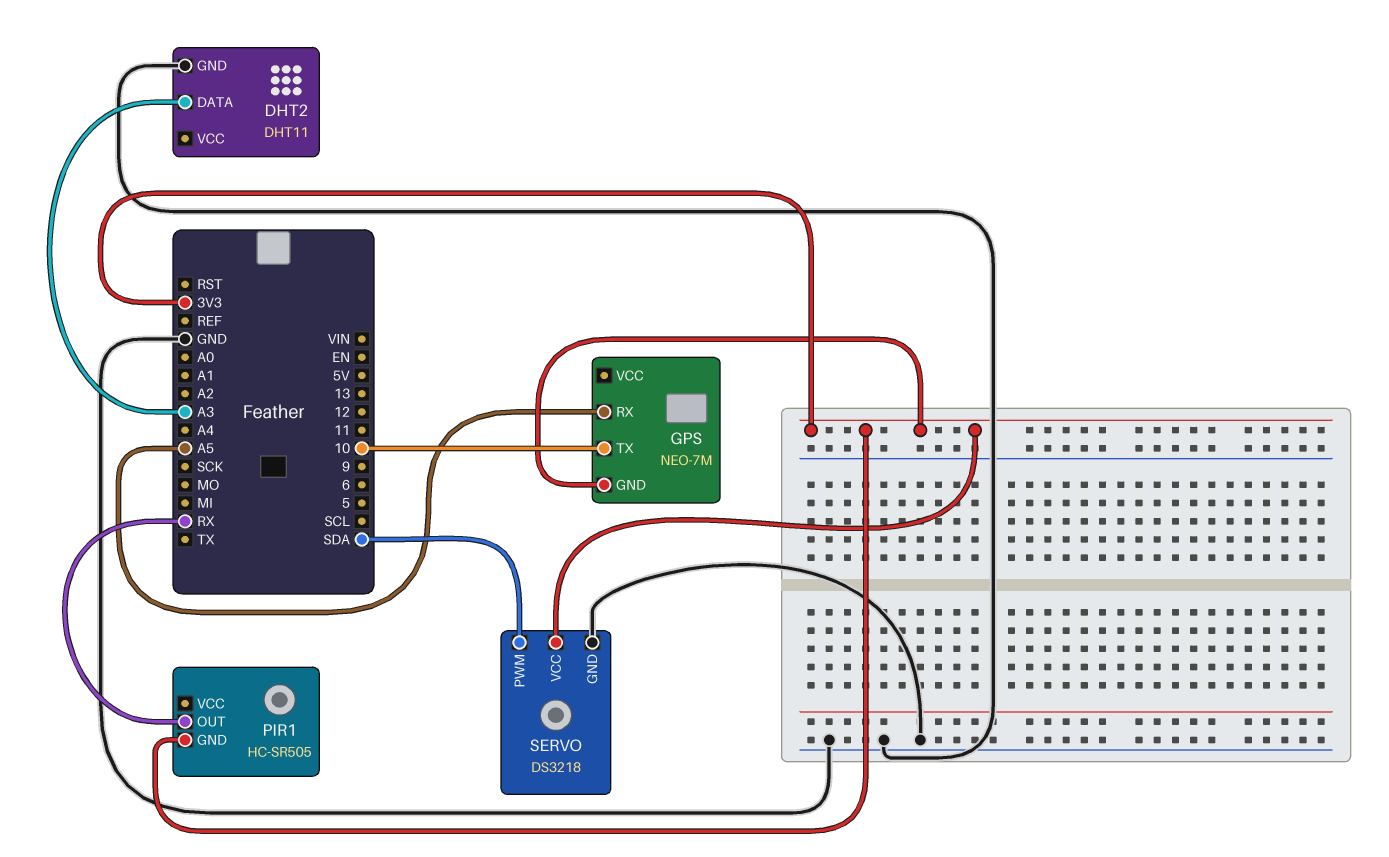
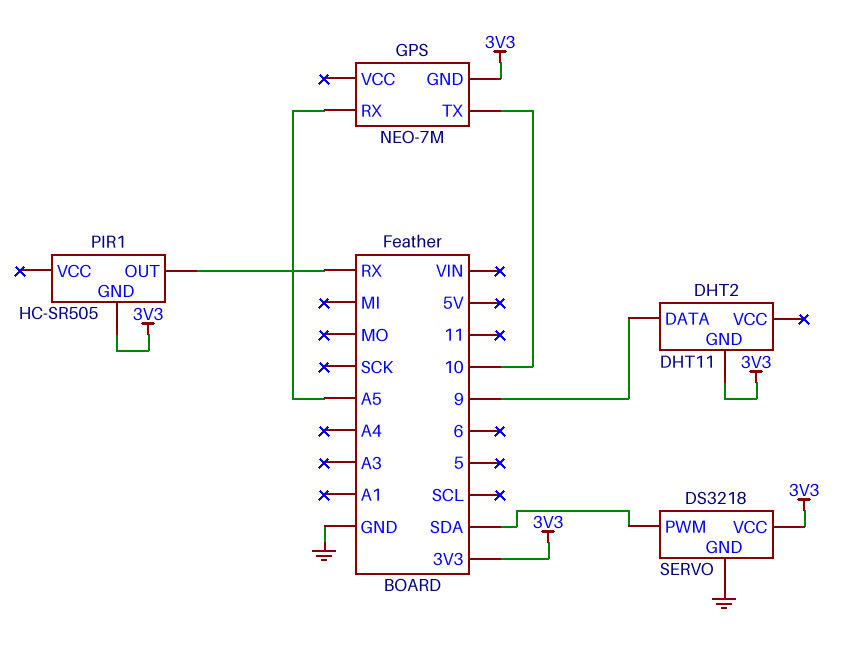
DHT2 pin DATA: A3 -> 9
DHT2 pin GND: GND -> 3V3

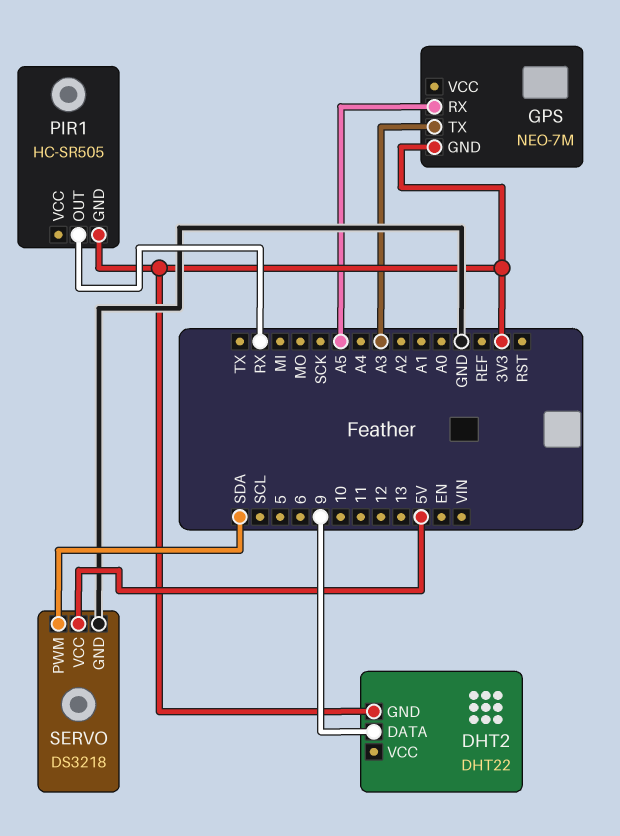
DHT2: DHT11 -> DHT22
GPS pin TX: 10 -> A3
SERVO pin VCC: 3V3 -> 5V

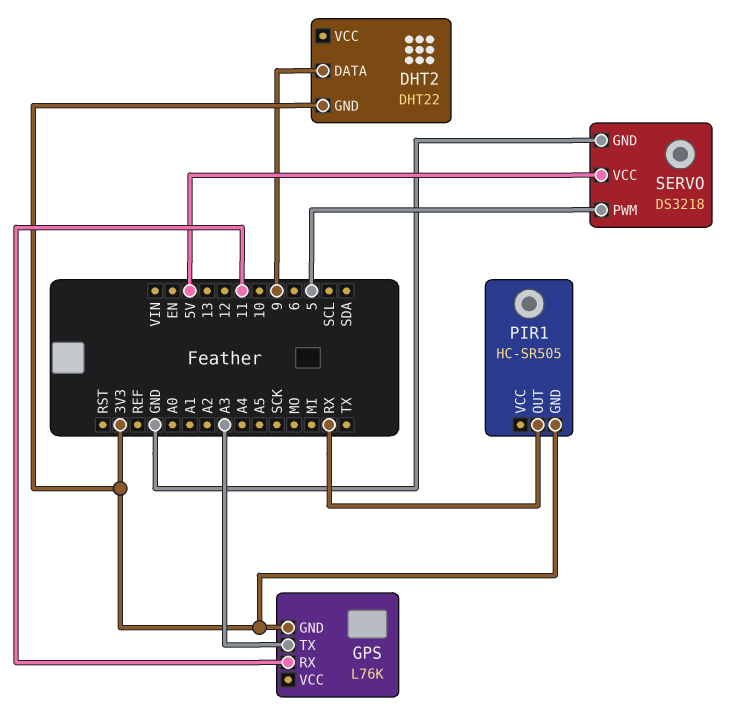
GPS: NEO-7M -> L76K
GPS pin RX: A5 -> 11
SERVO pin PWM: SDA -> 5

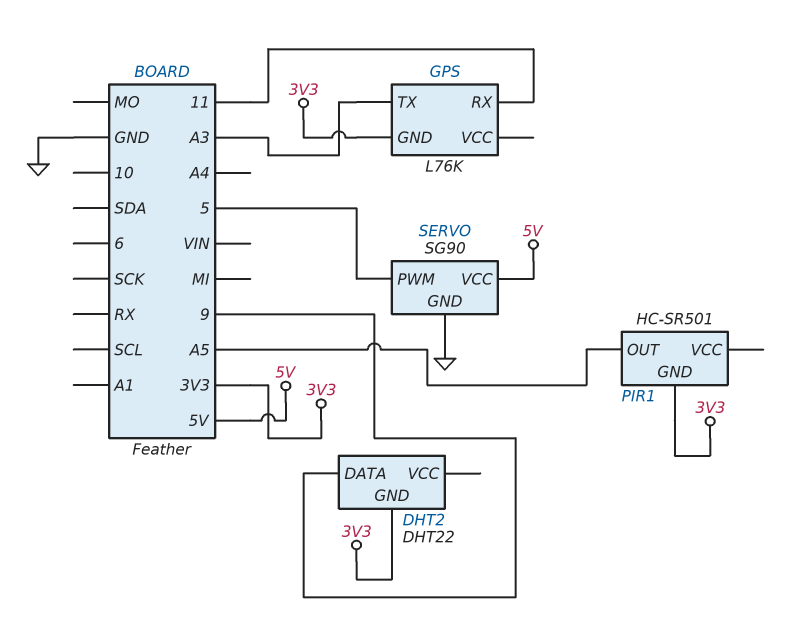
PIR1: HC-SR505 -> HC-SR501
PIR1 pin OUT: RX -> A5
SERVO: DS3218 -> SG90

